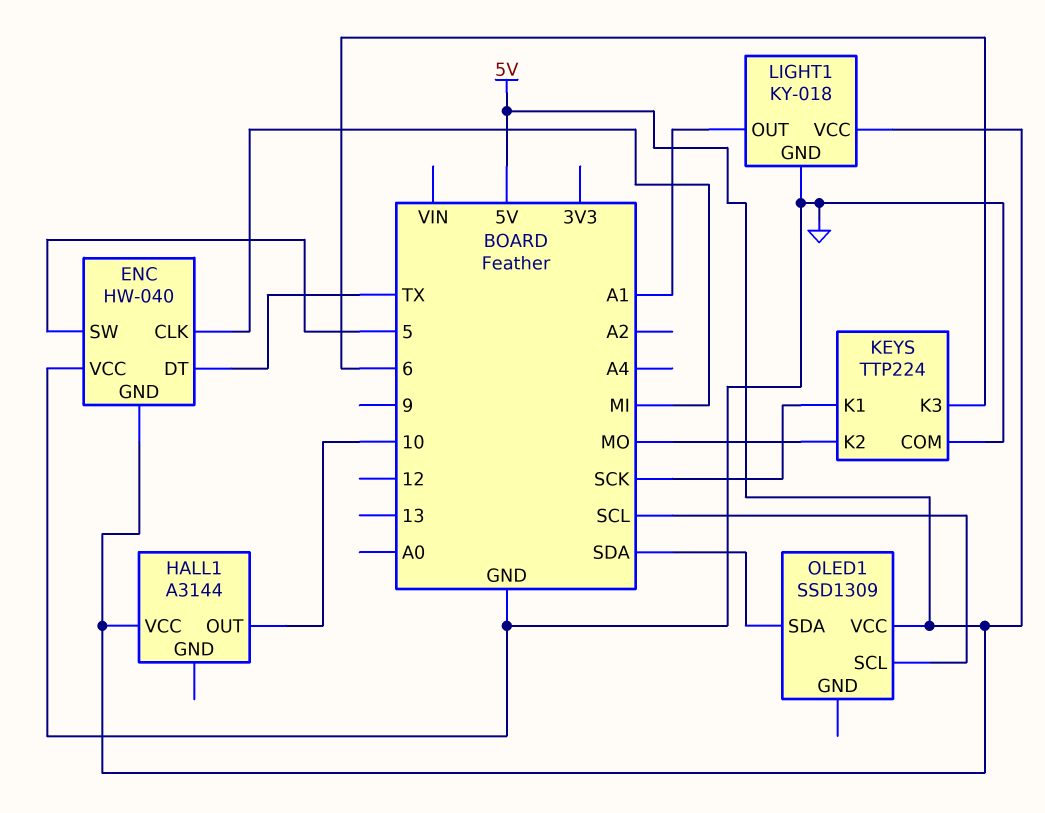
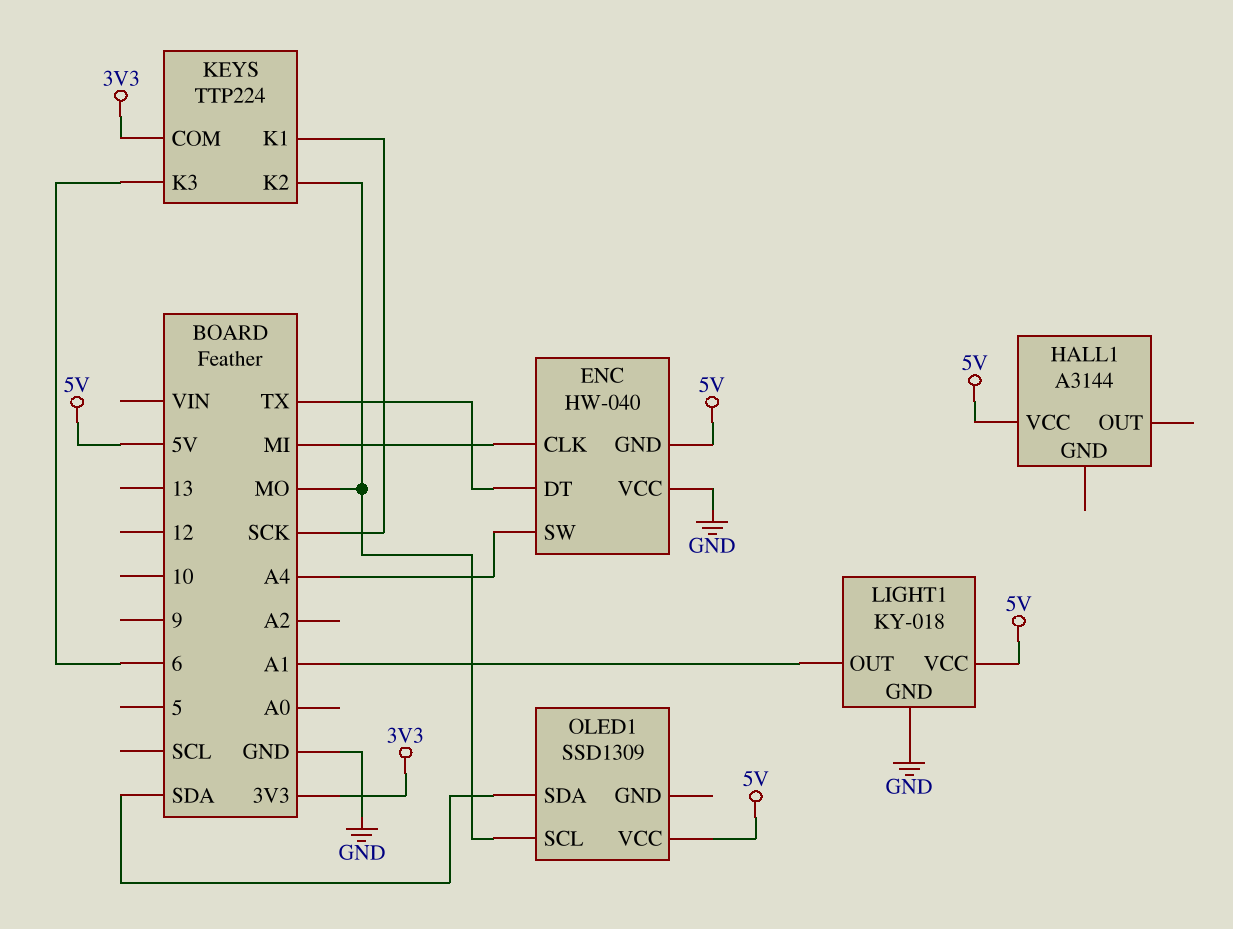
ENC pin SW: 5 -> A4
HALL1 pin OUT: 10 -> none
KEYS pin COM: GND -> 3V3
OLED1 pin SCL: SCL -> MO

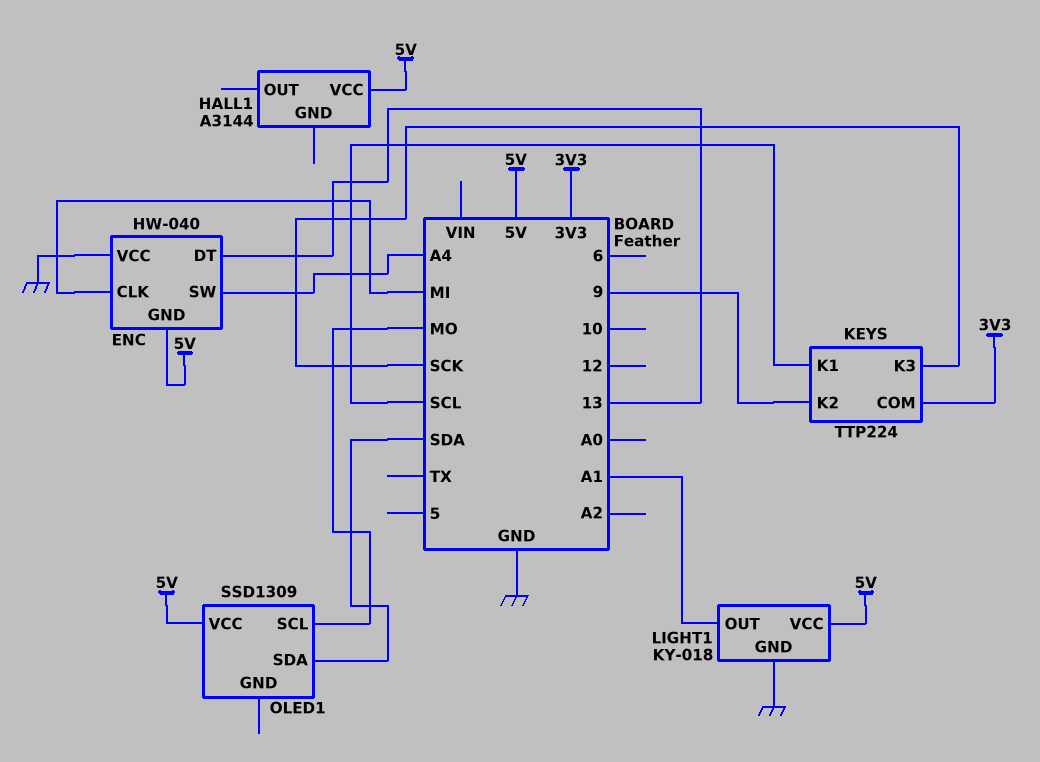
ENC pin DT: TX -> 13
KEYS pin K1: SCK -> SCL
KEYS pin K2: MO -> 9
KEYS pin K3: 6 -> SCK

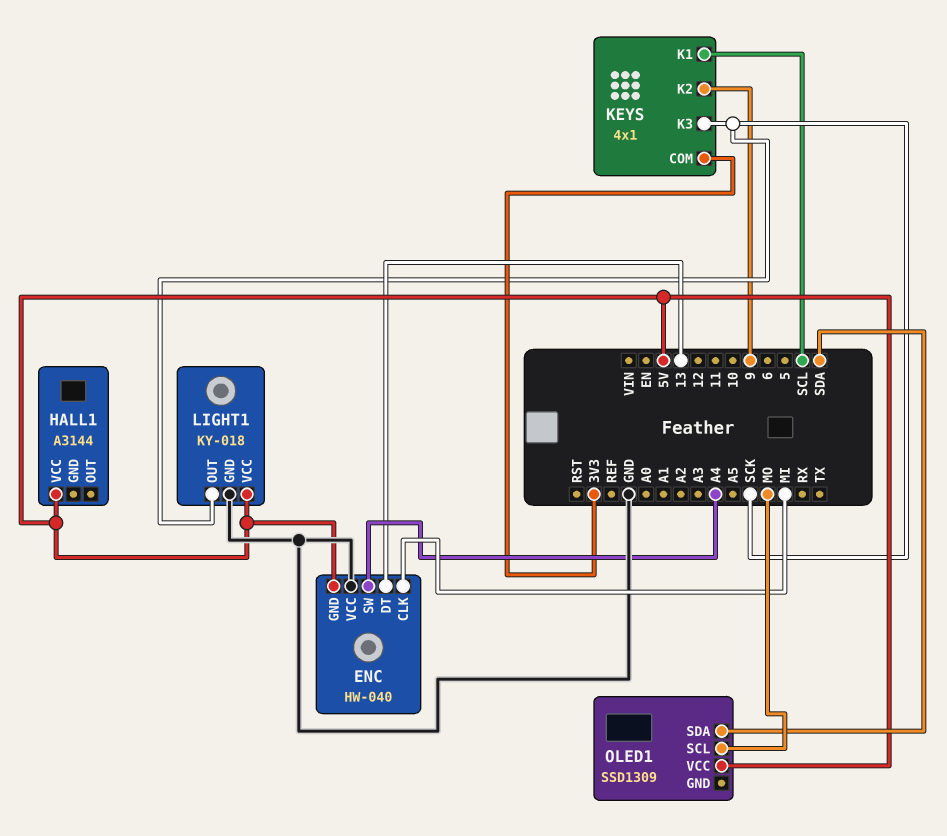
KEYS: TTP224 -> 4x1
LIGHT1 pin OUT: A1 -> SCK

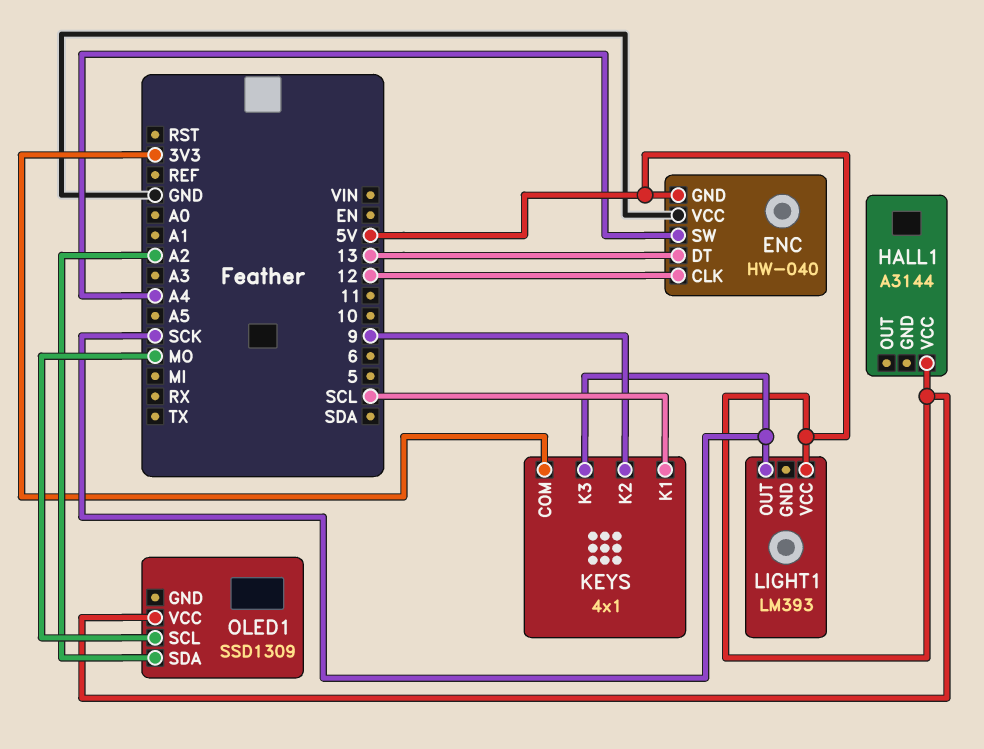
ENC pin CLK: MI -> 12
LIGHT1: KY-018 -> LM393
LIGHT1 pin GND: GND -> none
OLED1 pin SDA: SDA -> A2

